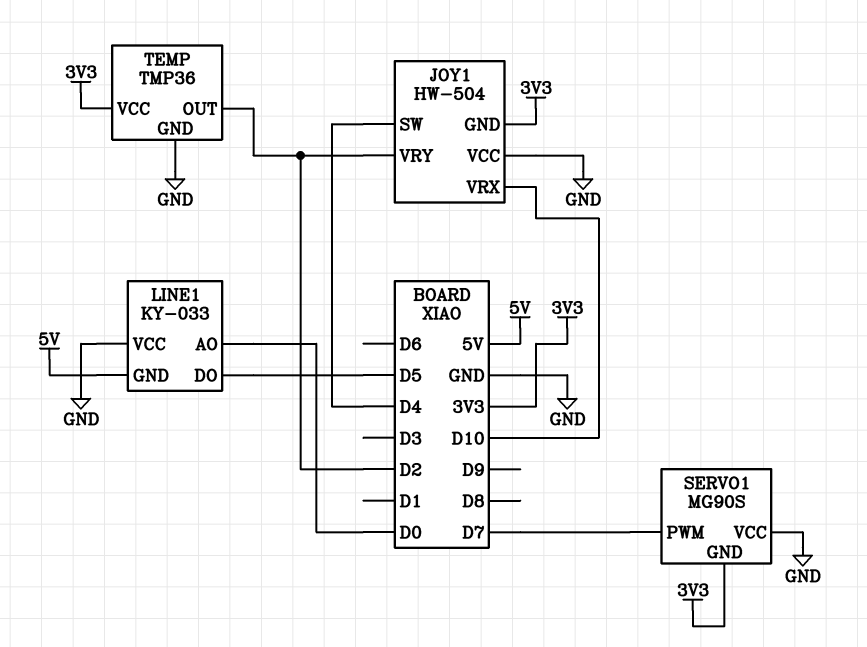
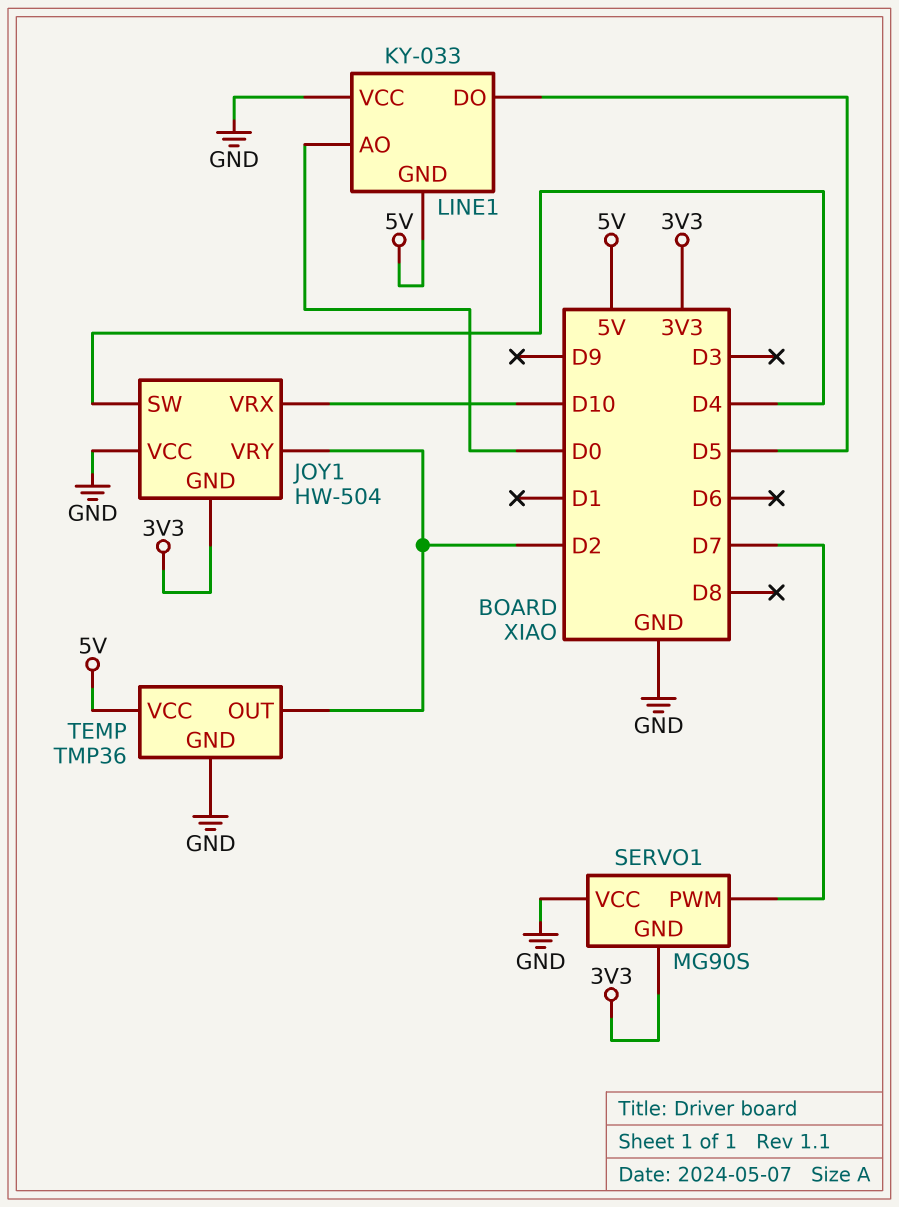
TEMP pin VCC: 3V3 -> 5V

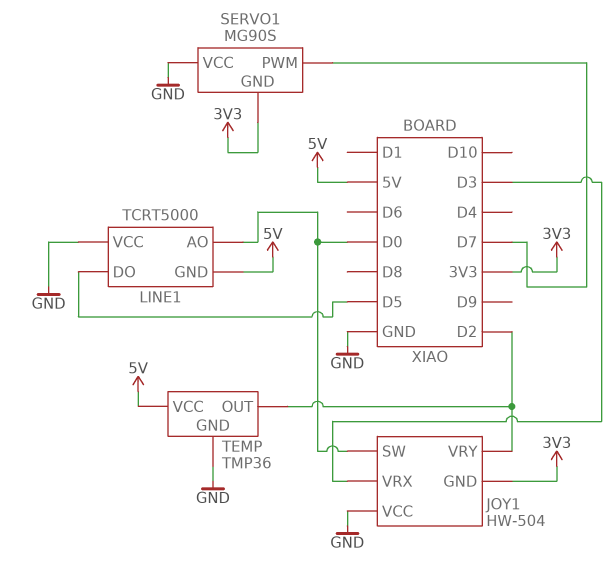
JOY1 pin SW: D4 -> D0
JOY1 pin VRX: D10 -> D3
LINE1: KY-033 -> TCRT5000

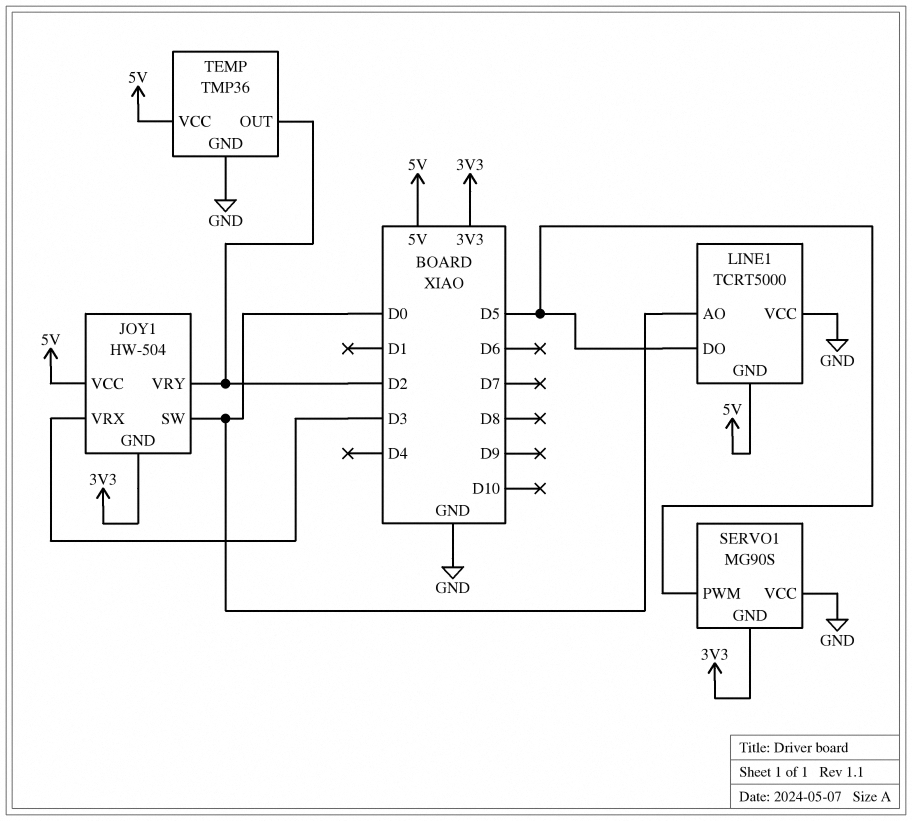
JOY1 pin VCC: GND -> 5V
SERVO1 pin PWM: D7 -> D5

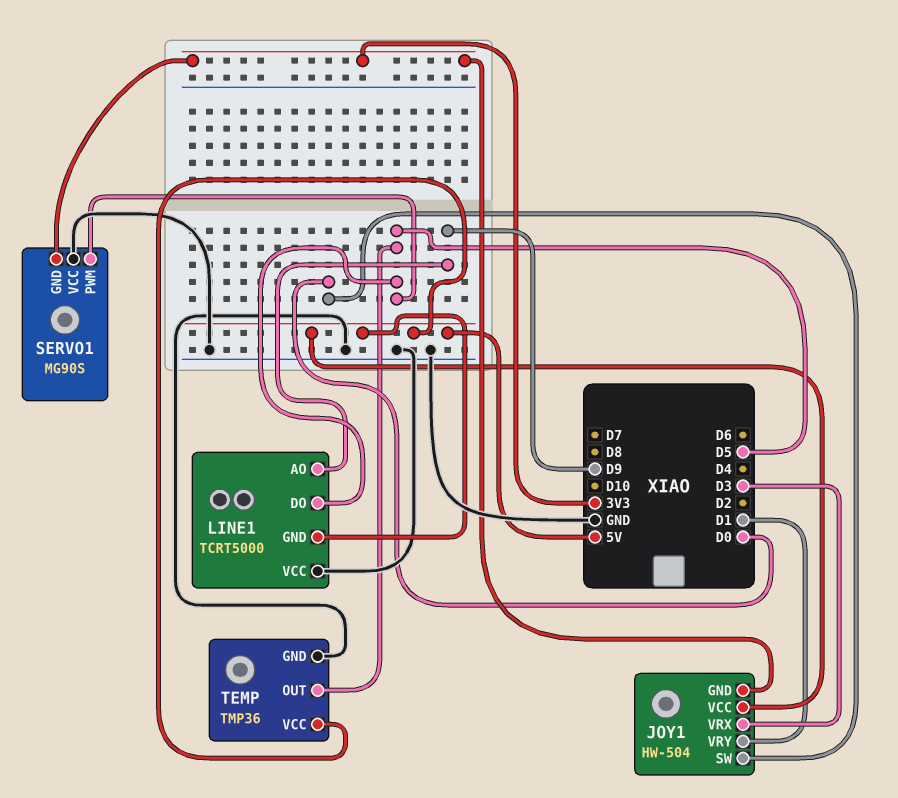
JOY1 pin VRY: D2 -> D1
LINE1 pin AO: D0 -> D9
TEMP pin OUT: D2 -> D5

